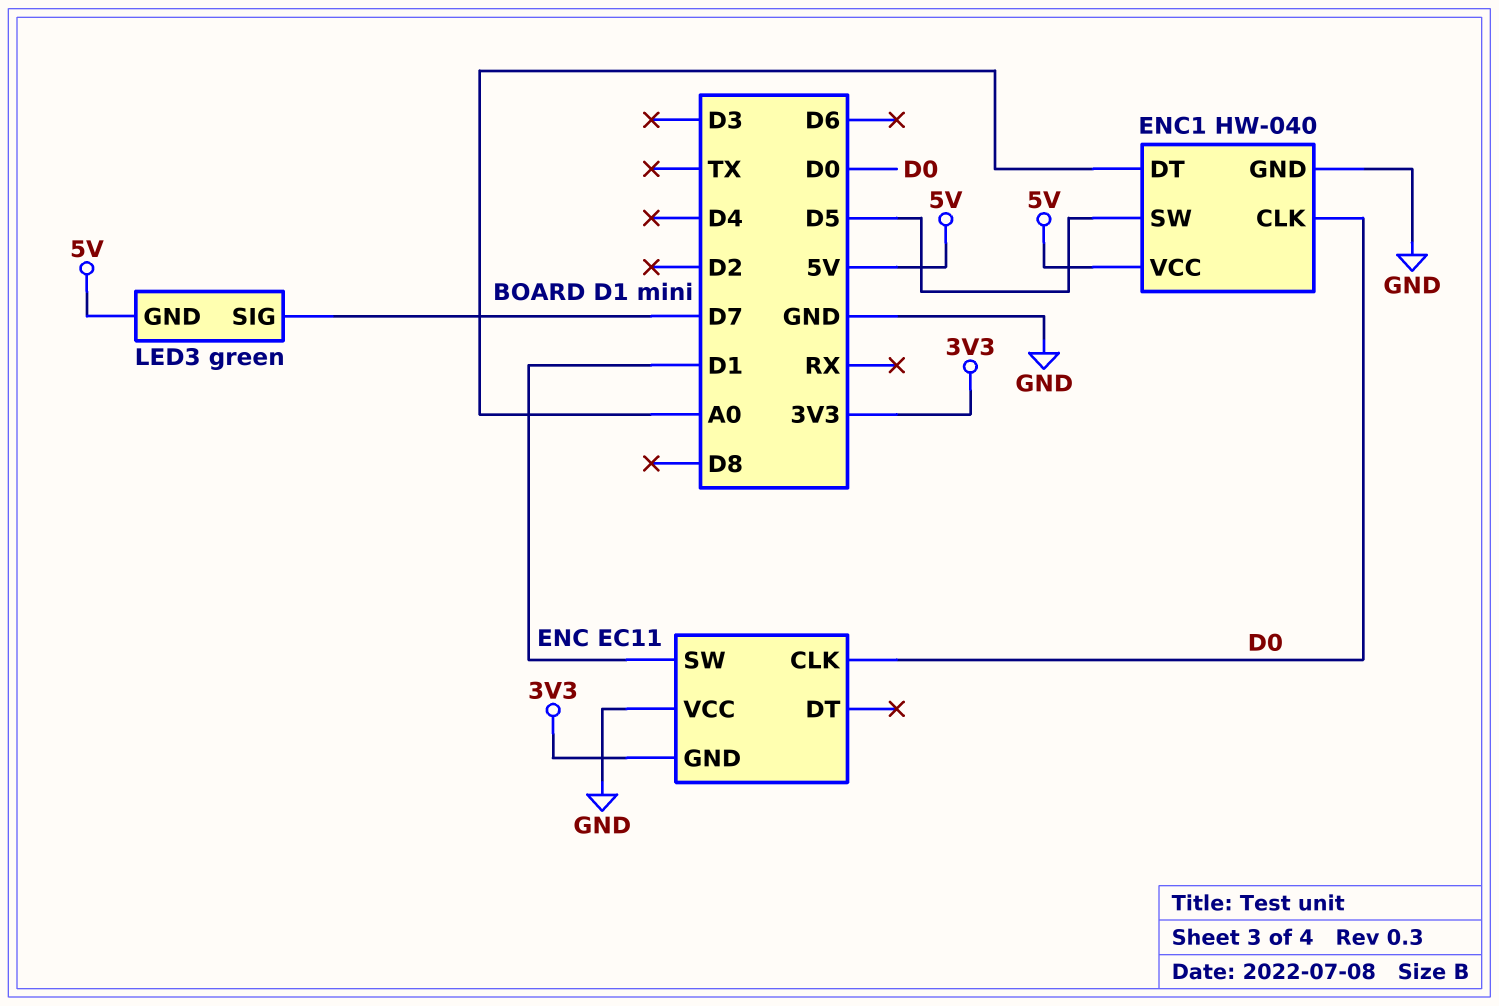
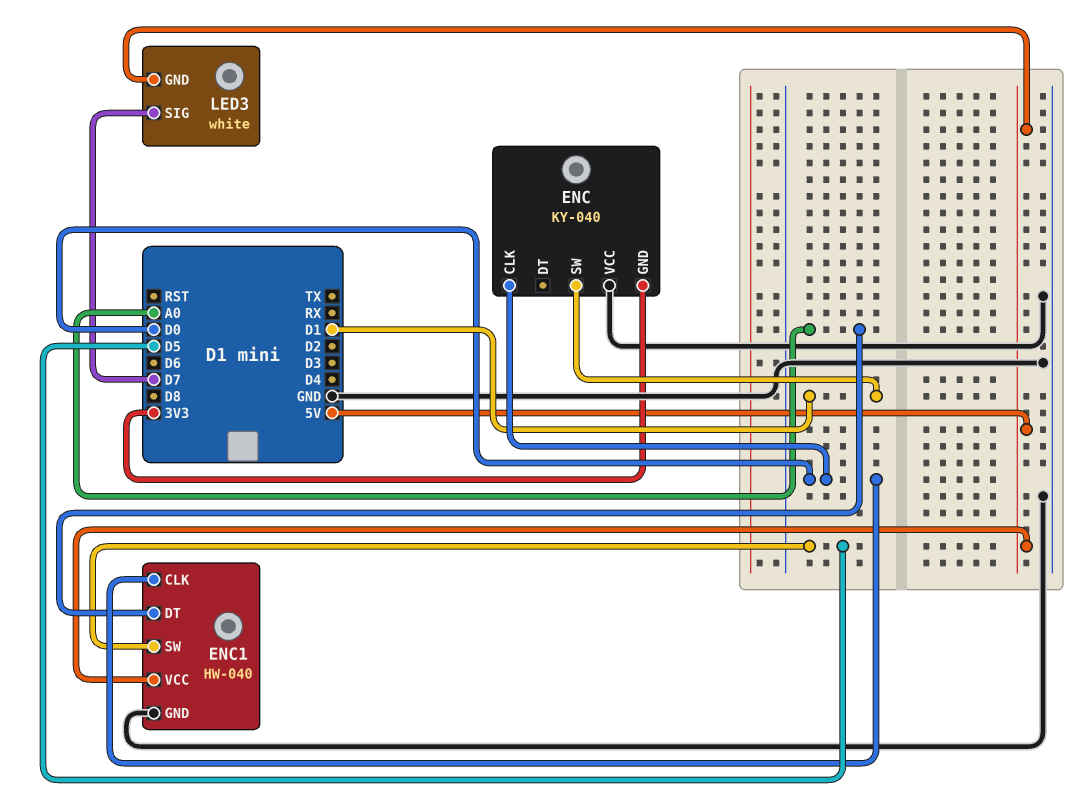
ENC: EC11 -> KY-040
LED3: green -> white

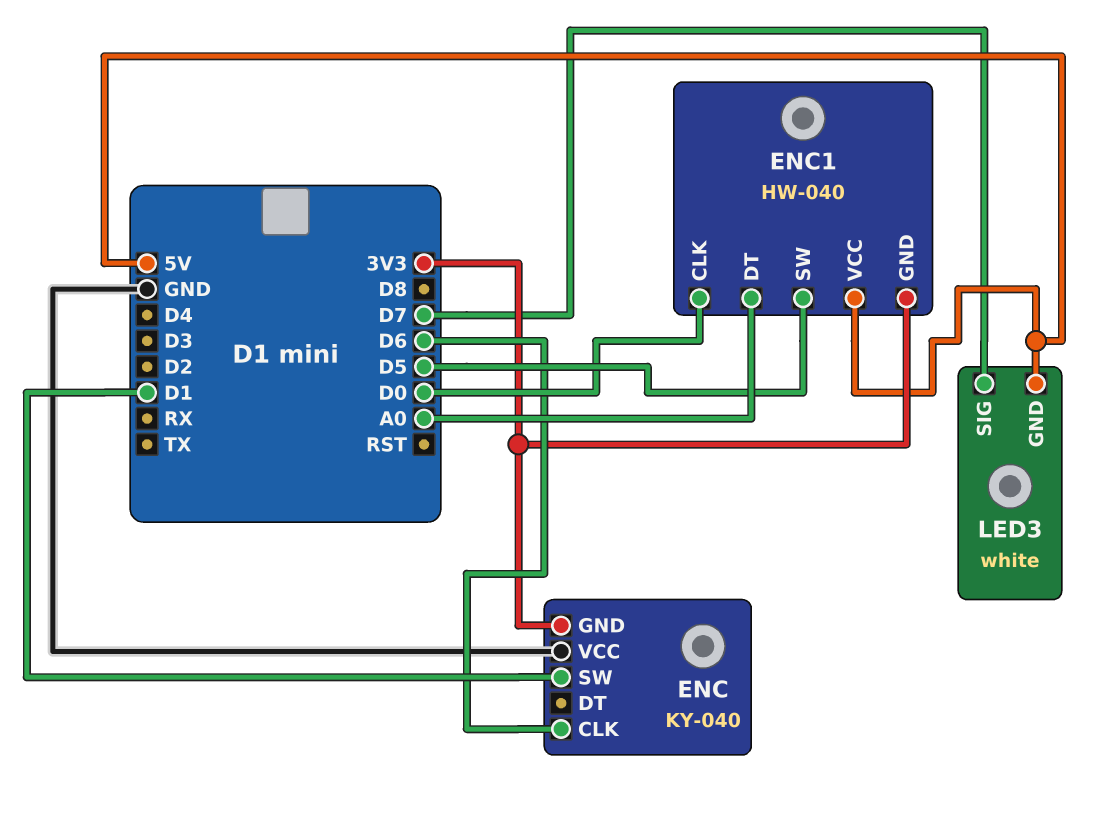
ENC pin CLK: D0 -> D6
ENC1 pin GND: GND -> 3V3

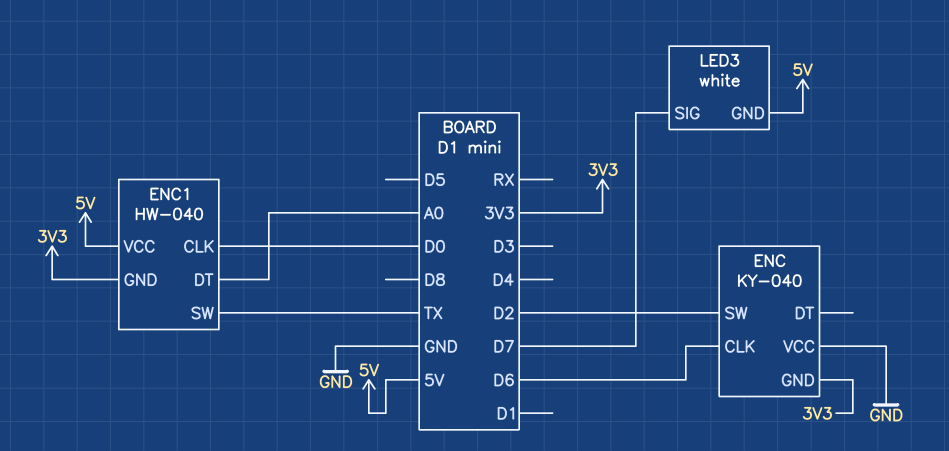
ENC pin SW: D1 -> D2
ENC1 pin SW: D5 -> TX

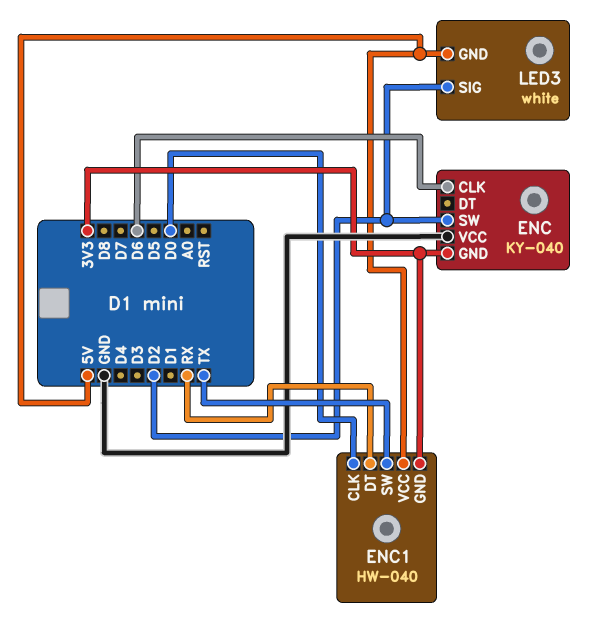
ENC1 pin DT: A0 -> RX
LED3 pin SIG: D7 -> D2

